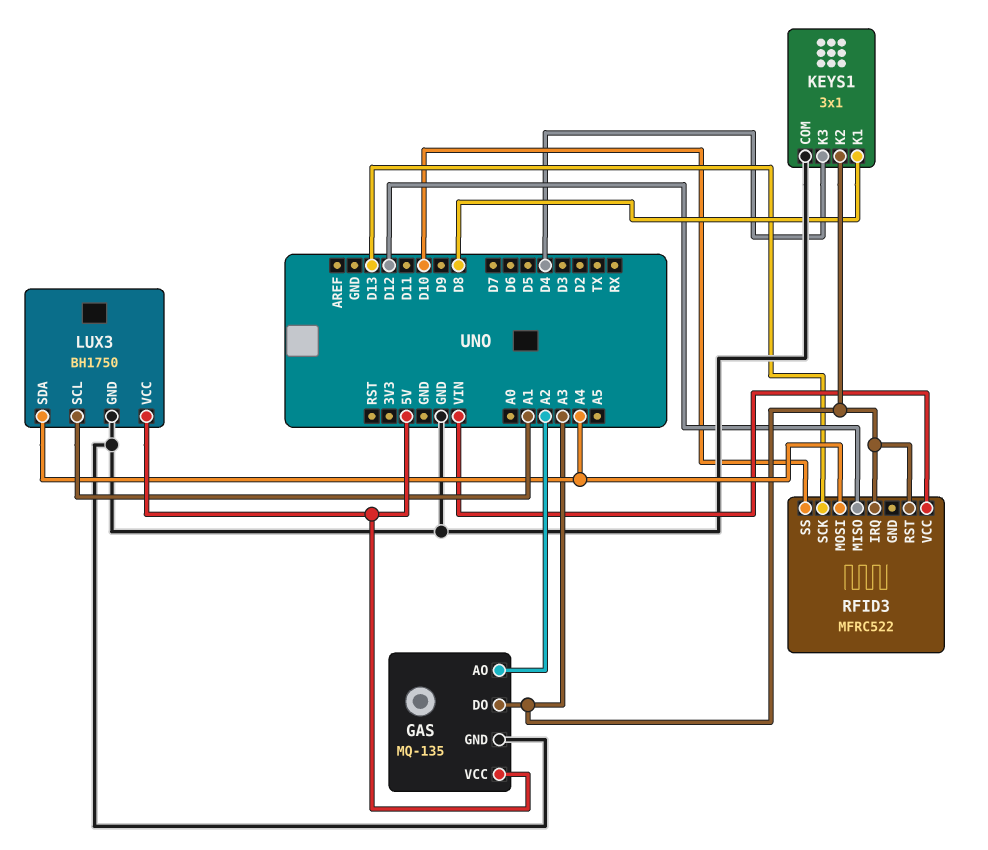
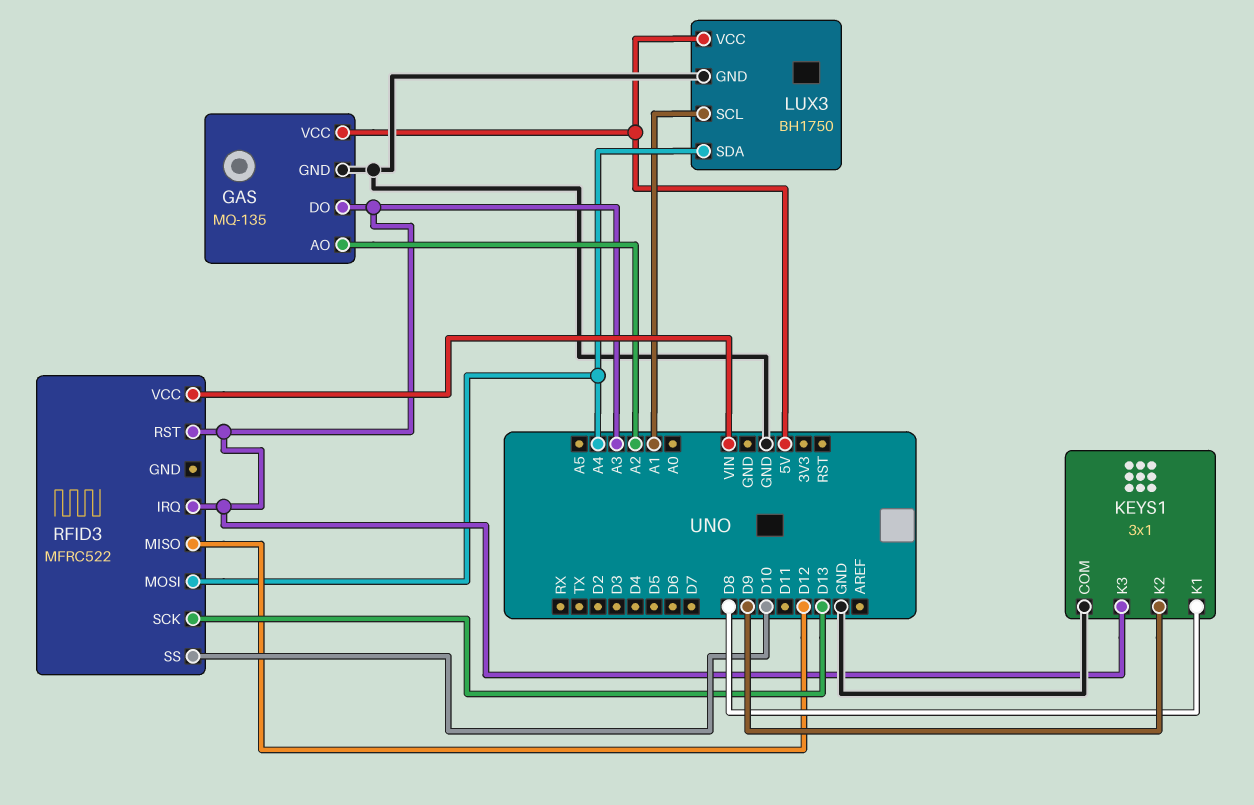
KEYS1 pin K2: A3 -> D9
KEYS1 pin K3: D4 -> A3

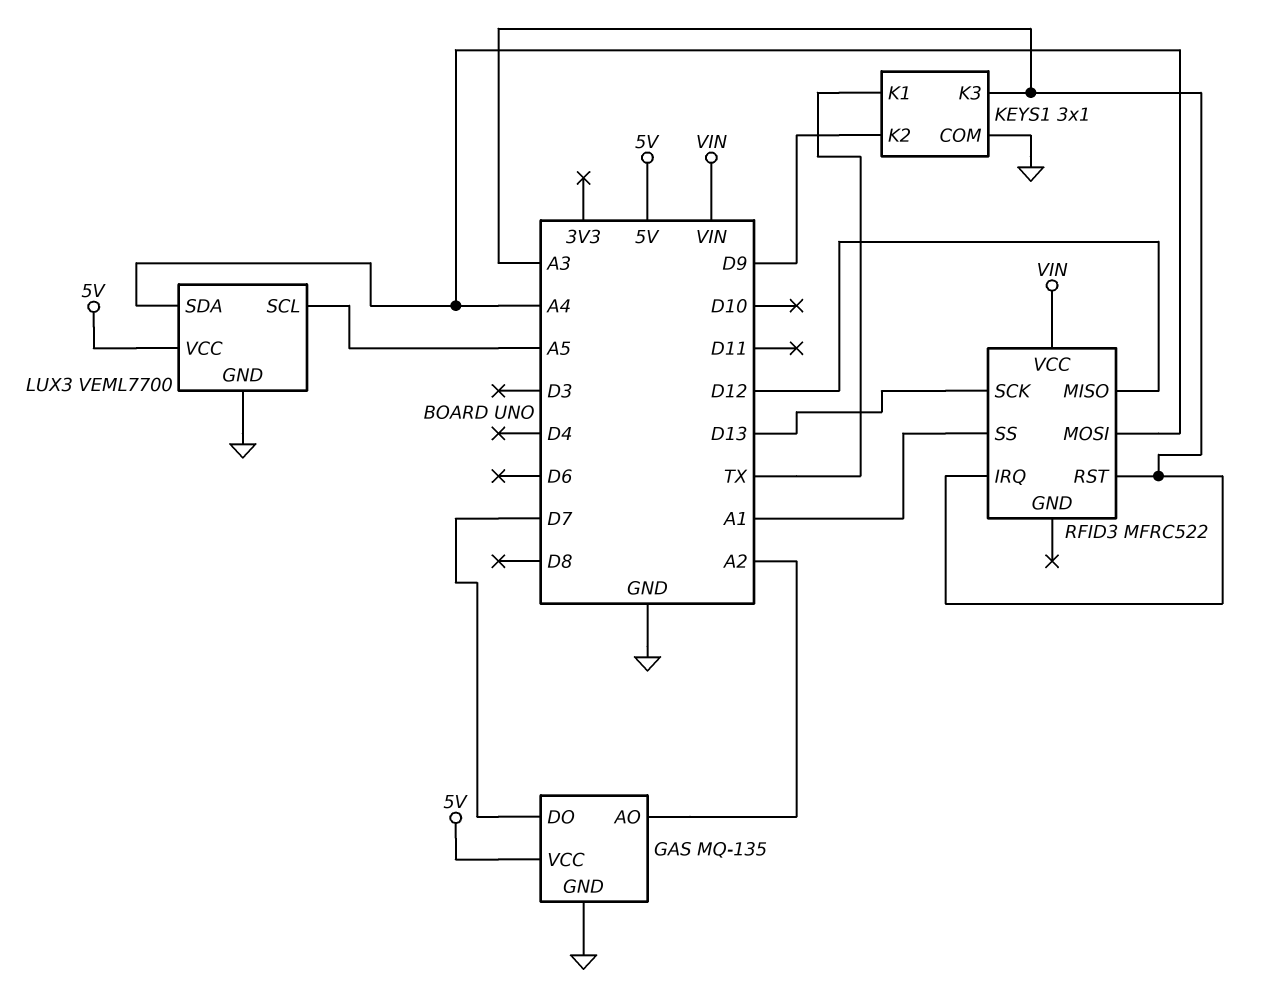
GAS pin DO: A3 -> D7
KEYS1 pin K1: D8 -> TX
LUX3: BH1750 -> VEML7700
LUX3 pin SCL: A1 -> A5
RFID3 pin SS: D10 -> A1

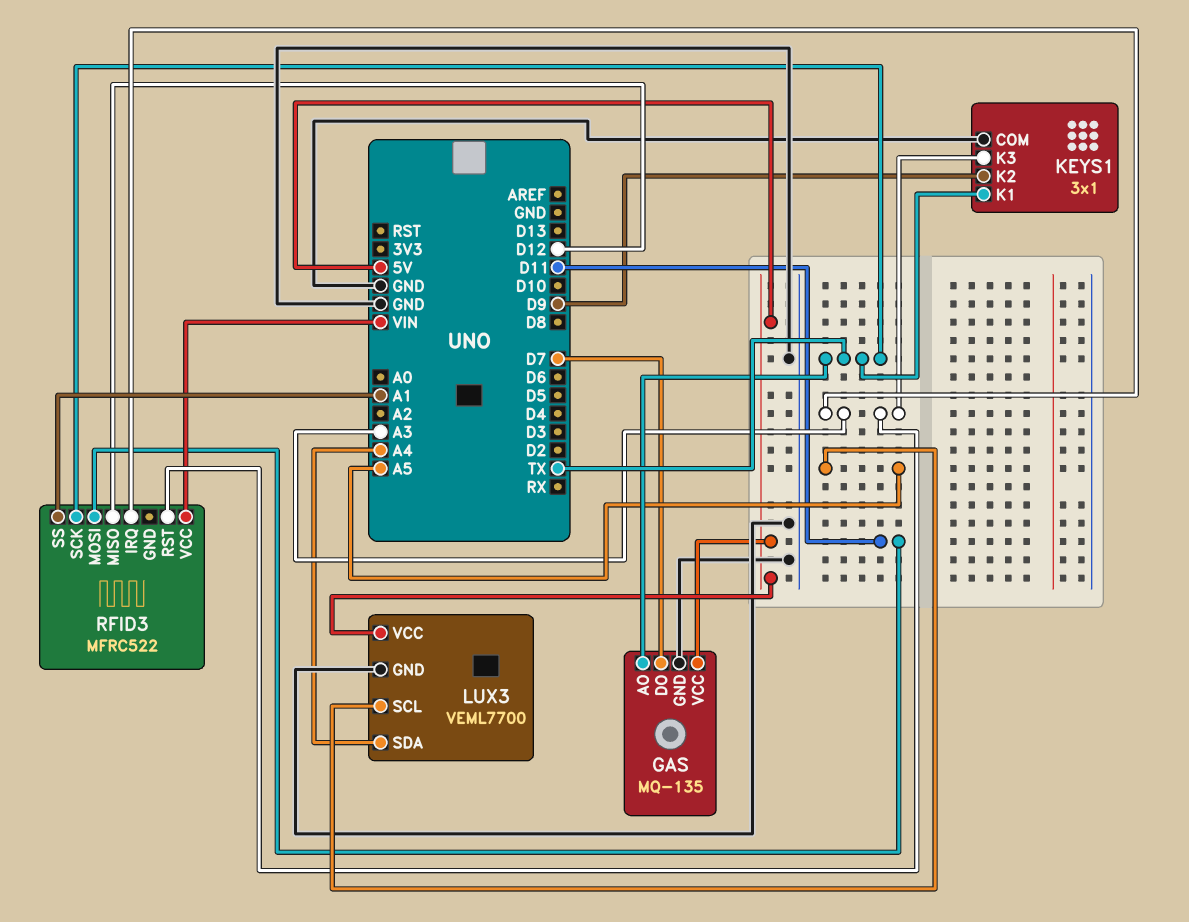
GAS pin AO: A2 -> TX
RFID3 pin MOSI: A4 -> D11
RFID3 pin SCK: D13 -> TX

